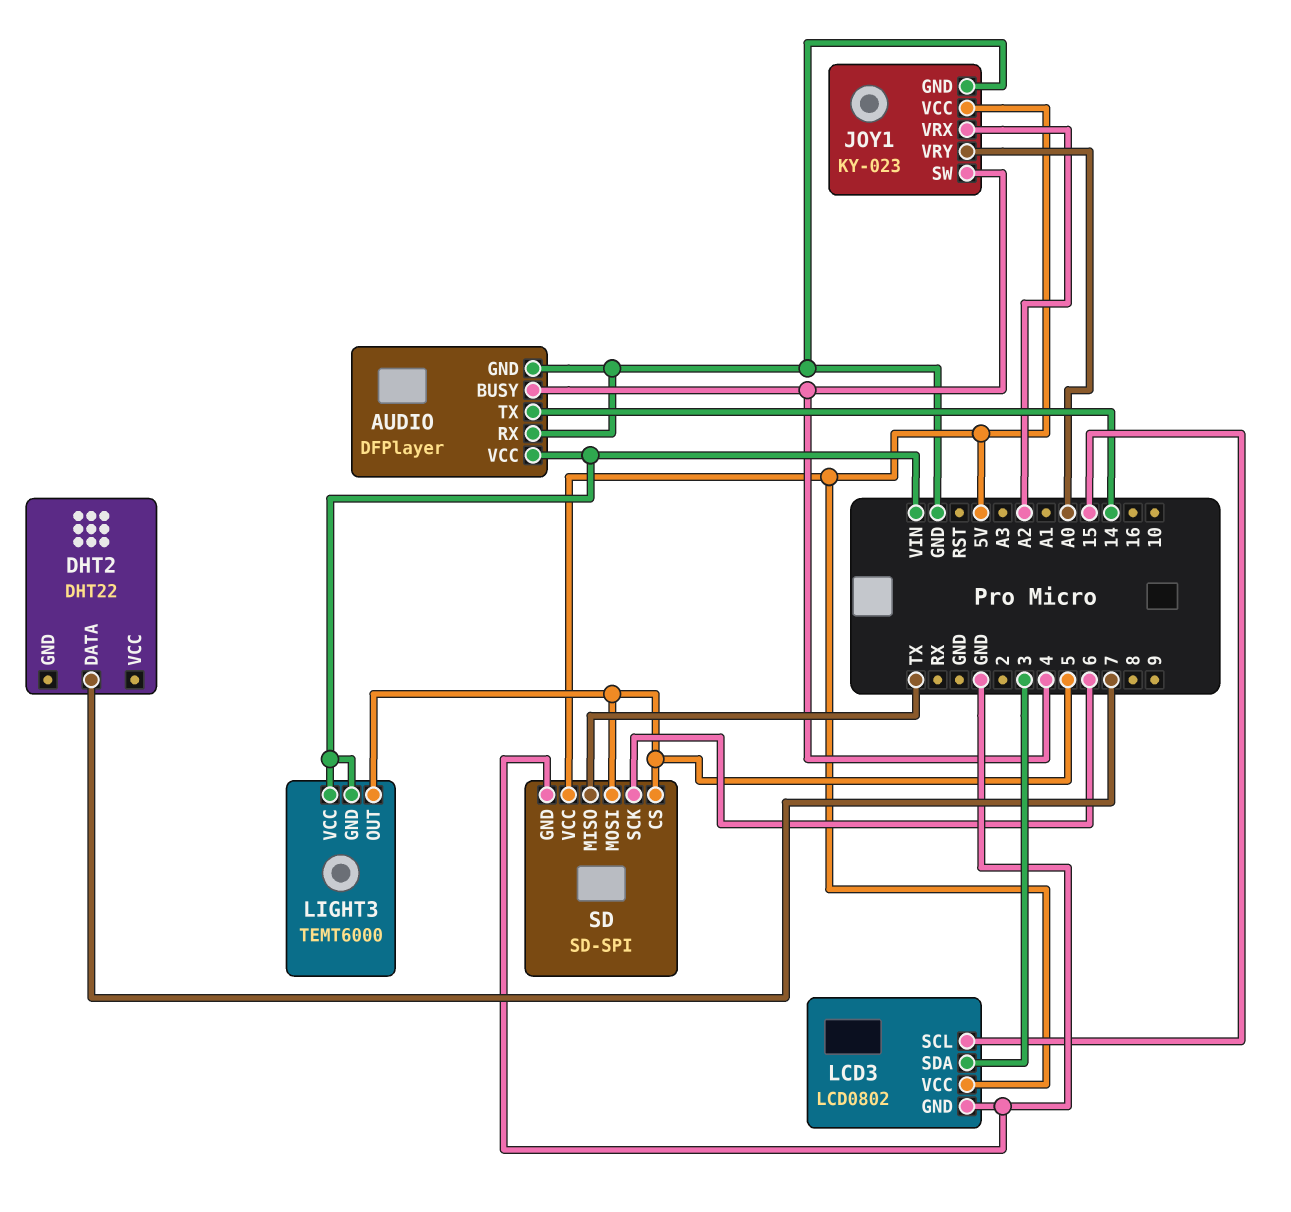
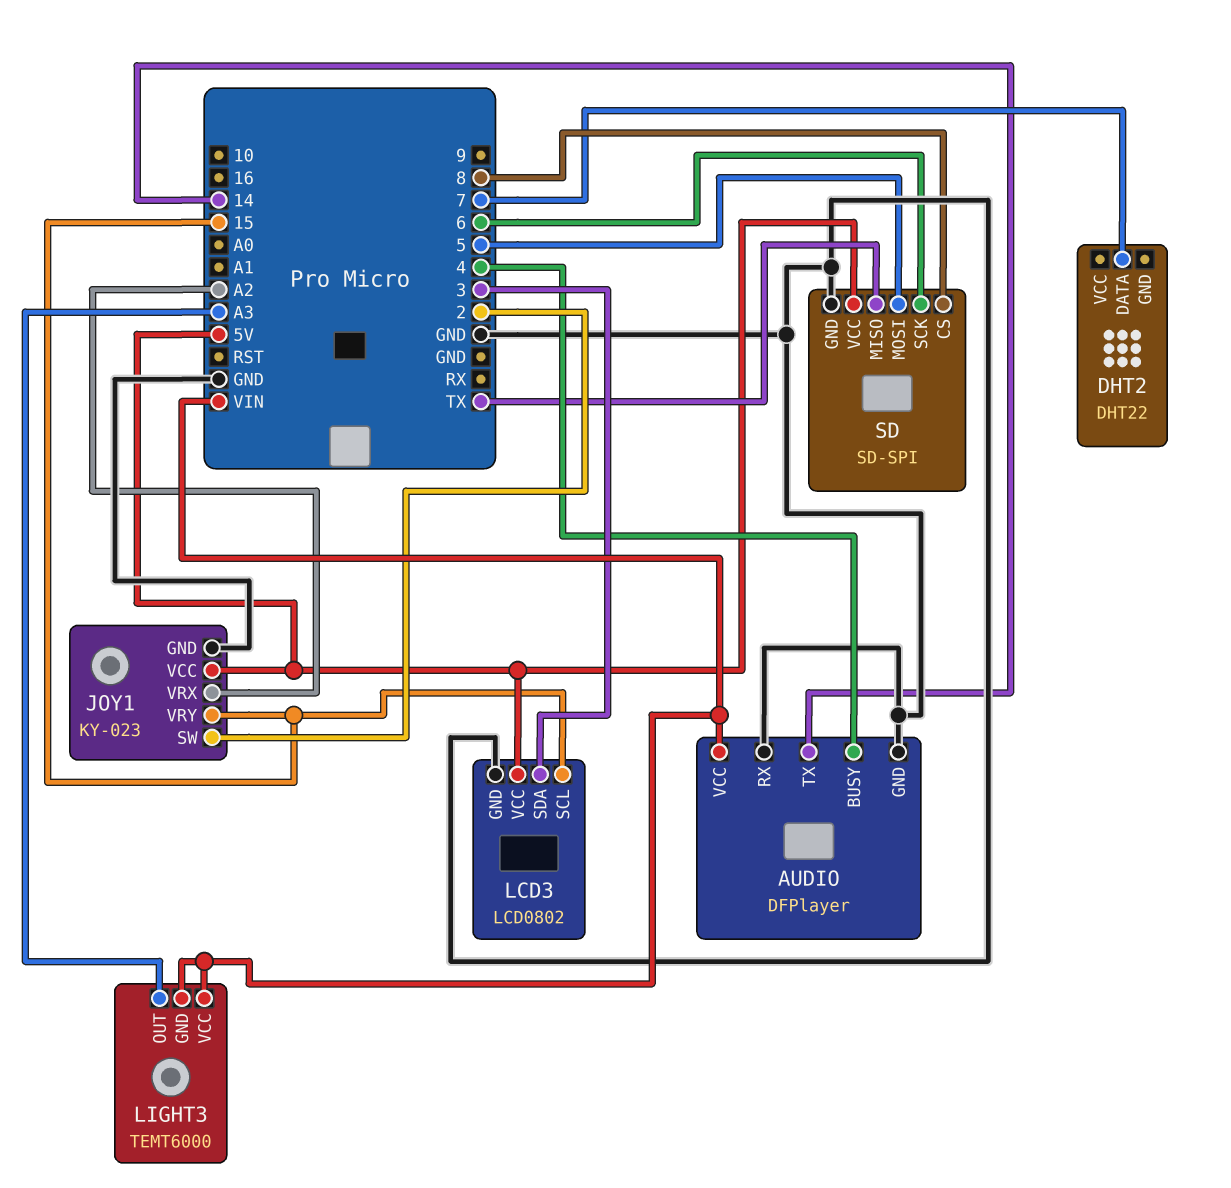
JOY1 pin SW: 4 -> 2
JOY1 pin VRY: A0 -> 15
LIGHT3 pin OUT: 5 -> A3
SD pin CS: 5 -> 8

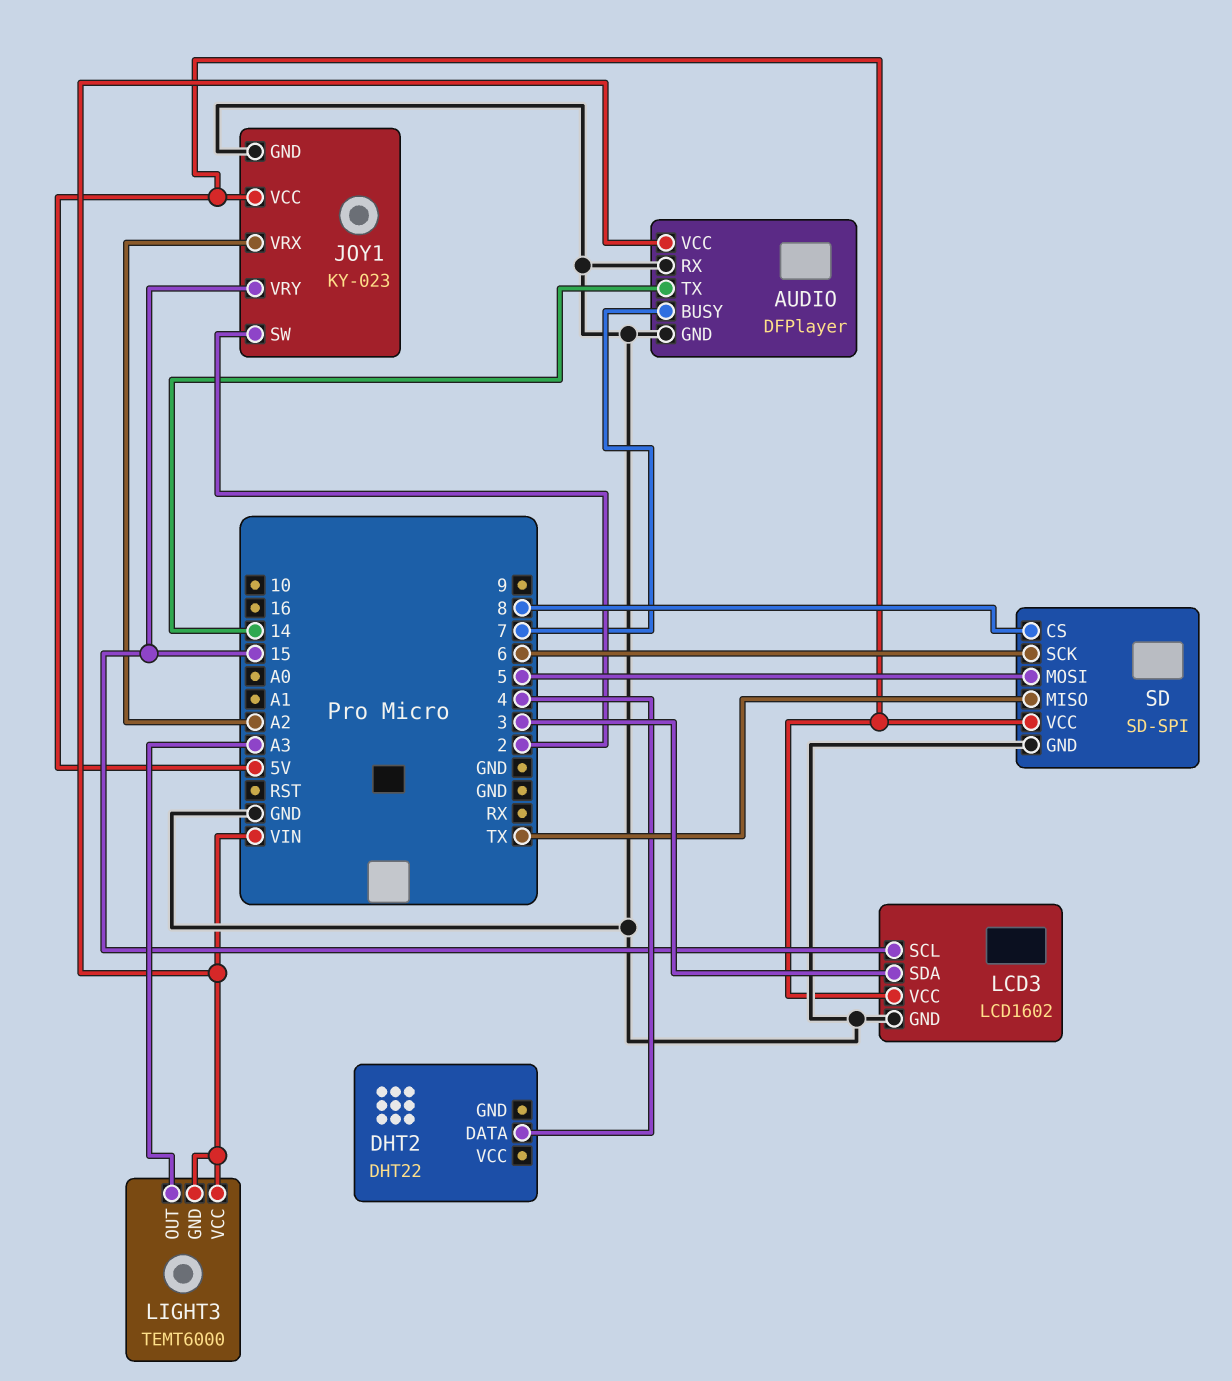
AUDIO pin BUSY: 4 -> 7
DHT2 pin DATA: 7 -> 4
LCD3: LCD0802 -> LCD1602

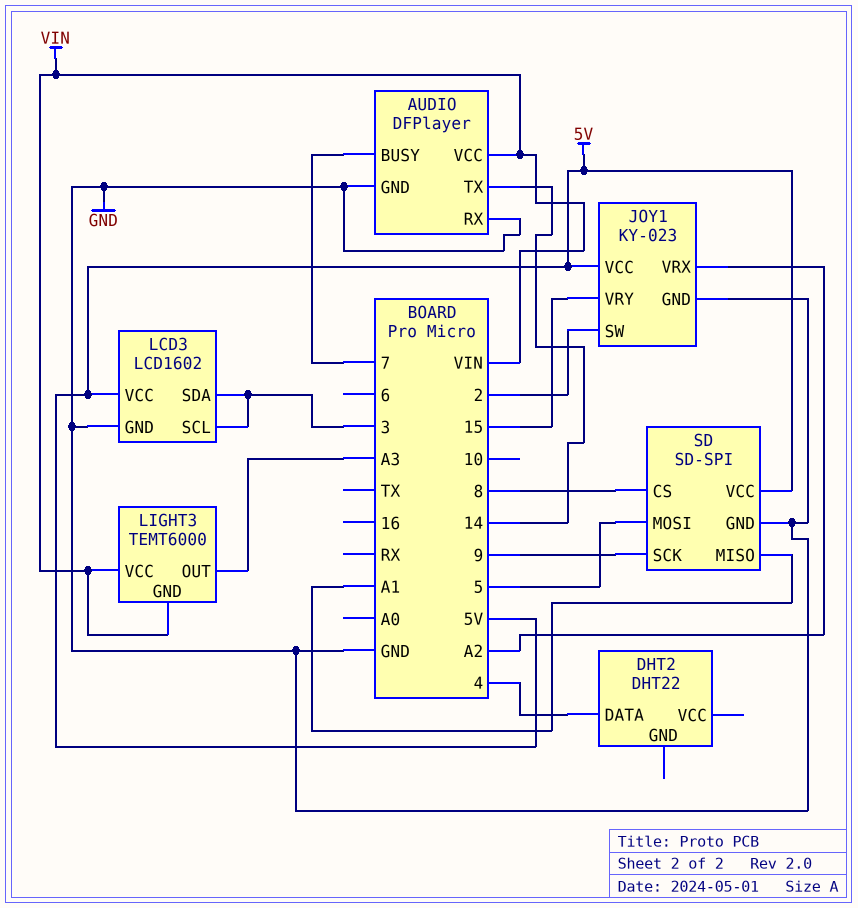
LCD3 pin SCL: 15 -> 3
SD pin MISO: TX -> A1
SD pin SCK: 6 -> 9

